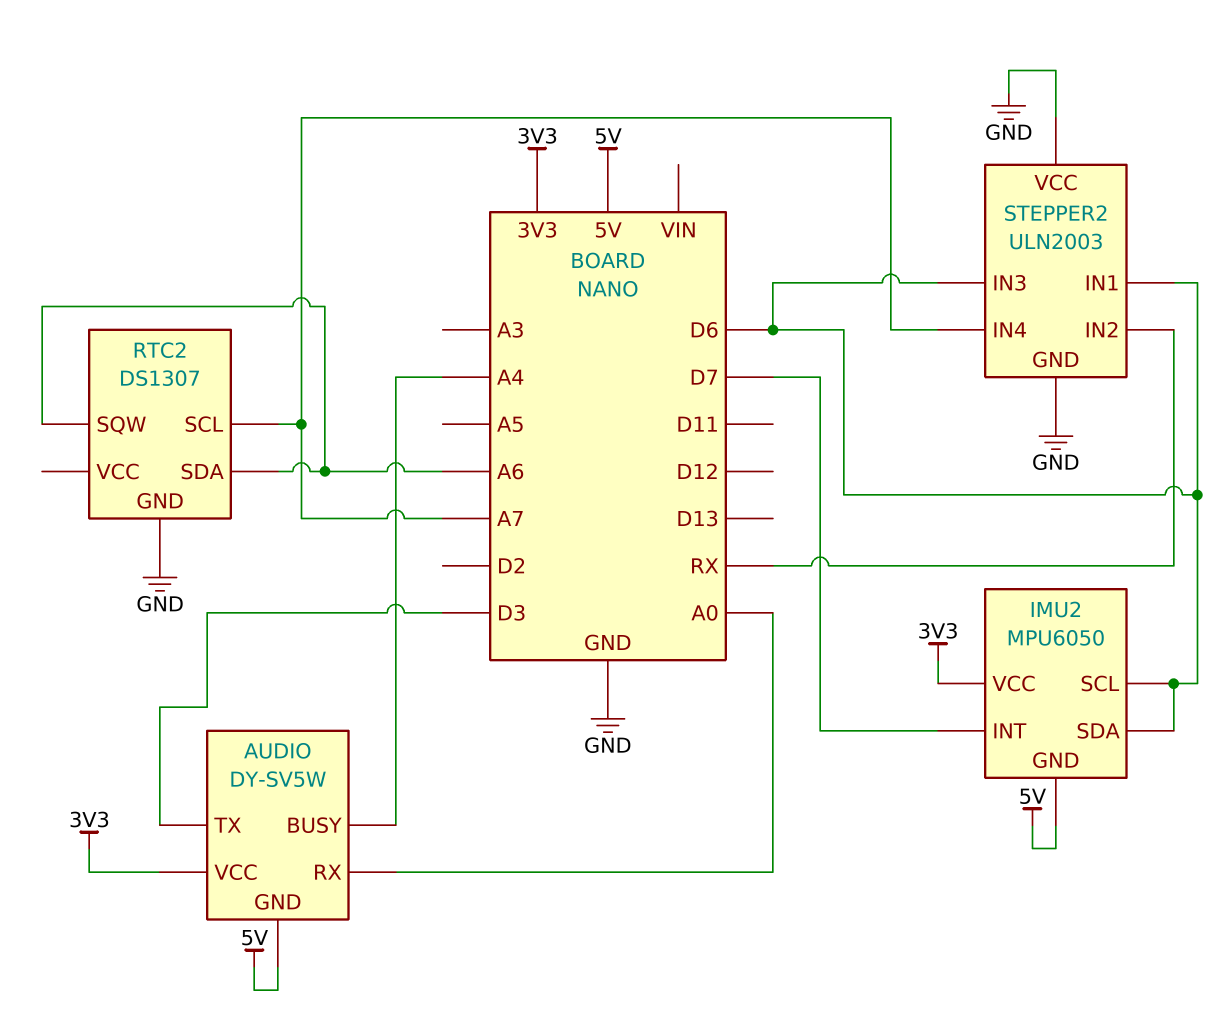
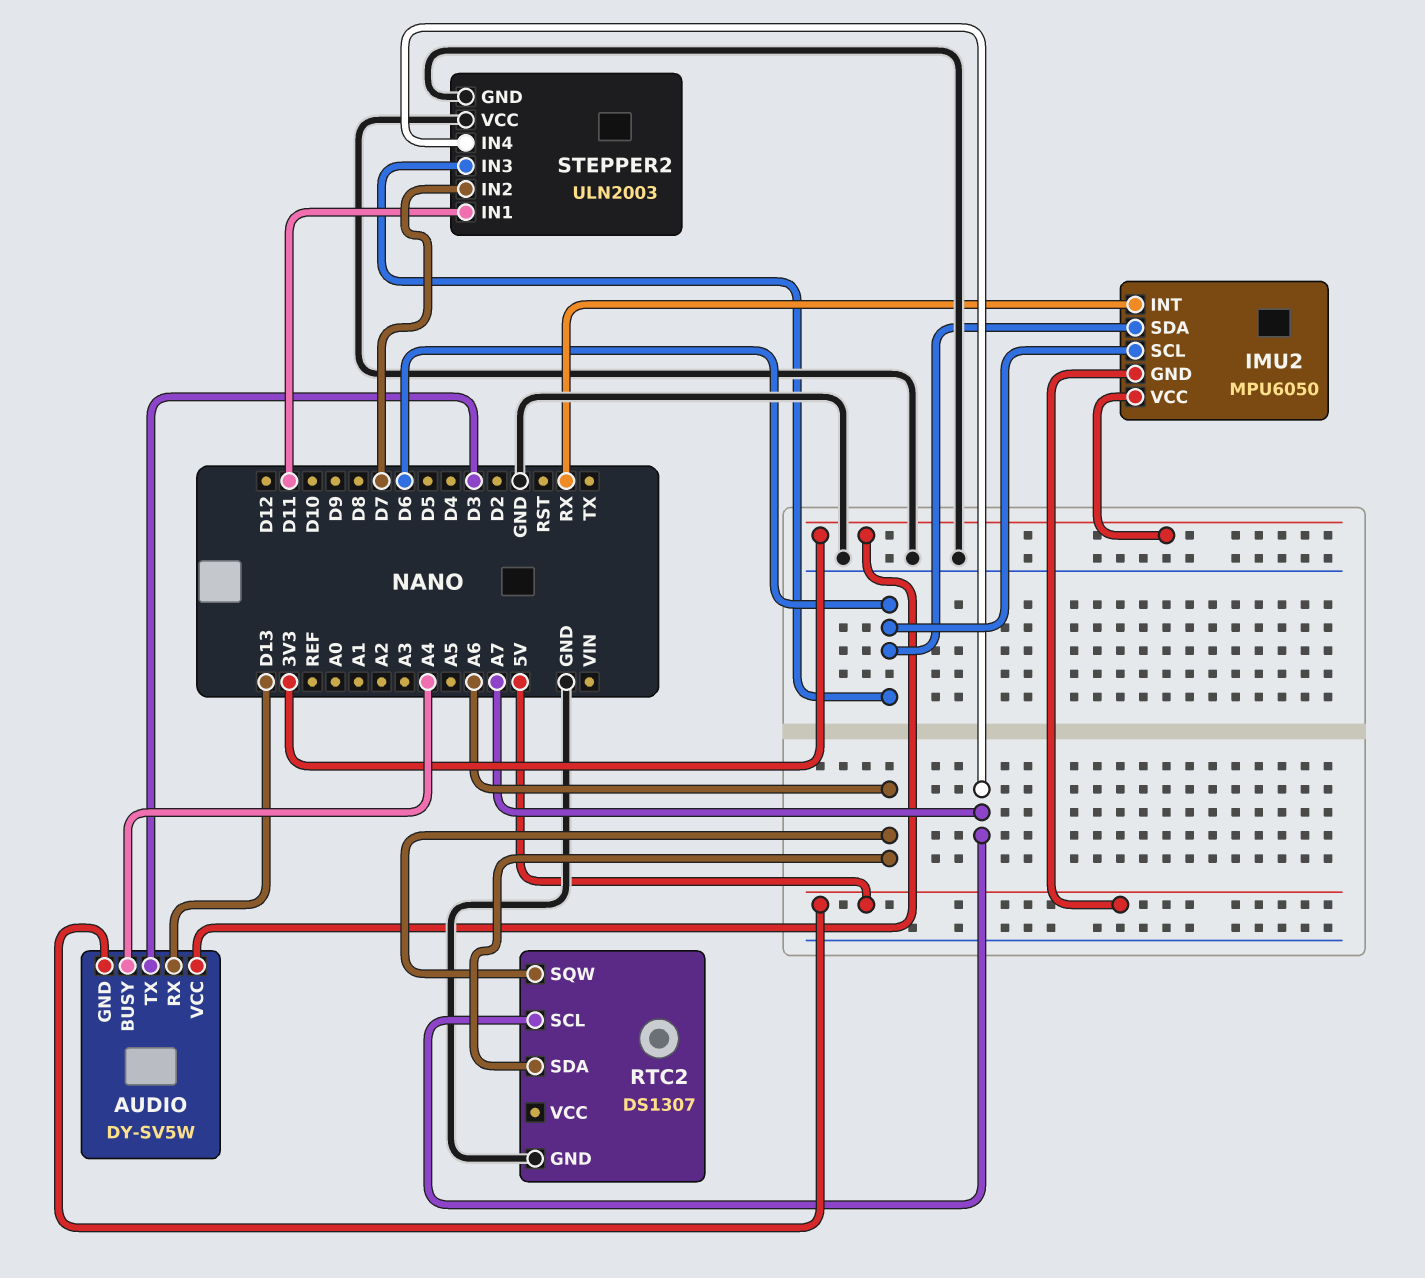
AUDIO pin RX: A0 -> D13
IMU2 pin INT: D7 -> RX
STEPPER2 pin IN1: D6 -> D11
STEPPER2 pin IN2: RX -> D7

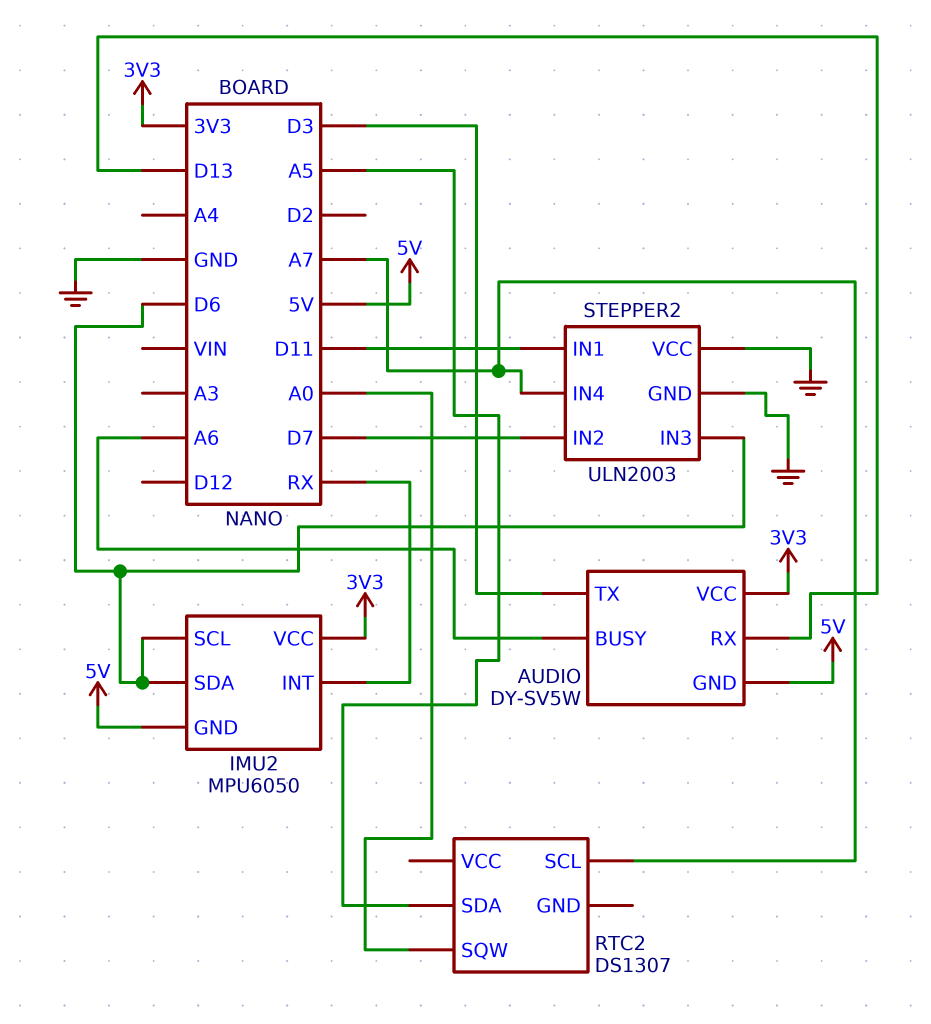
AUDIO pin BUSY: A4 -> A6
RTC2 pin GND: GND -> none
RTC2 pin SDA: A6 -> A5
RTC2 pin SQW: A6 -> A0

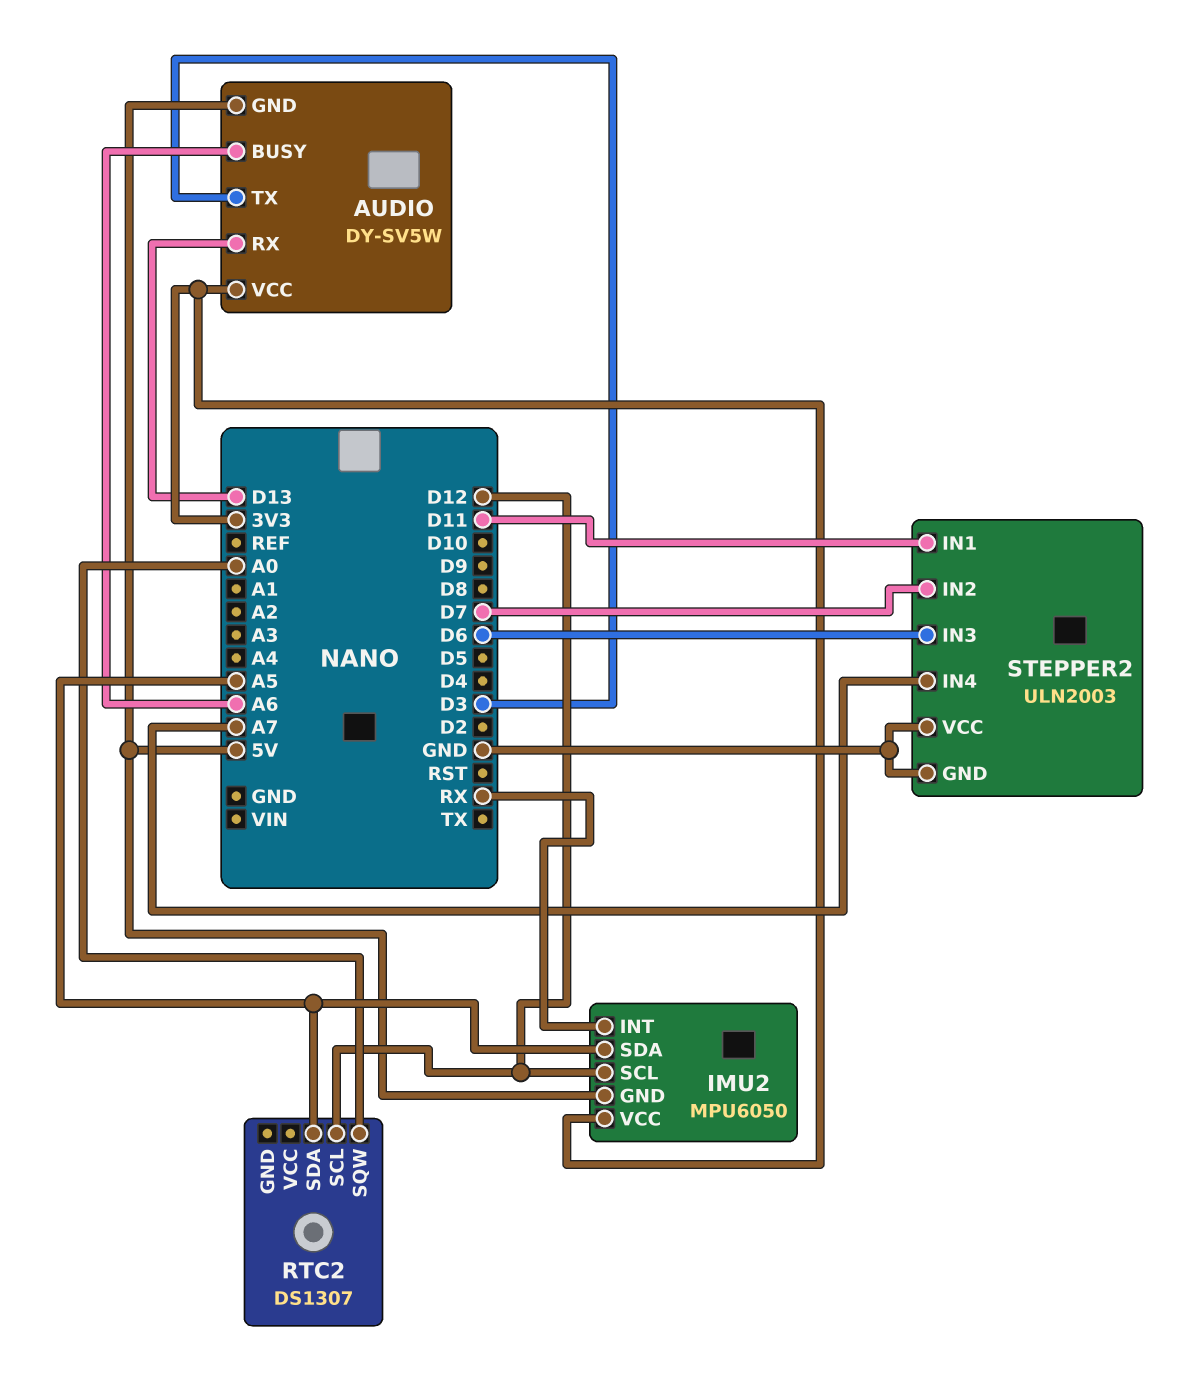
IMU2 pin SCL: D6 -> D12
IMU2 pin SDA: D6 -> A5
RTC2 pin SCL: A7 -> D12

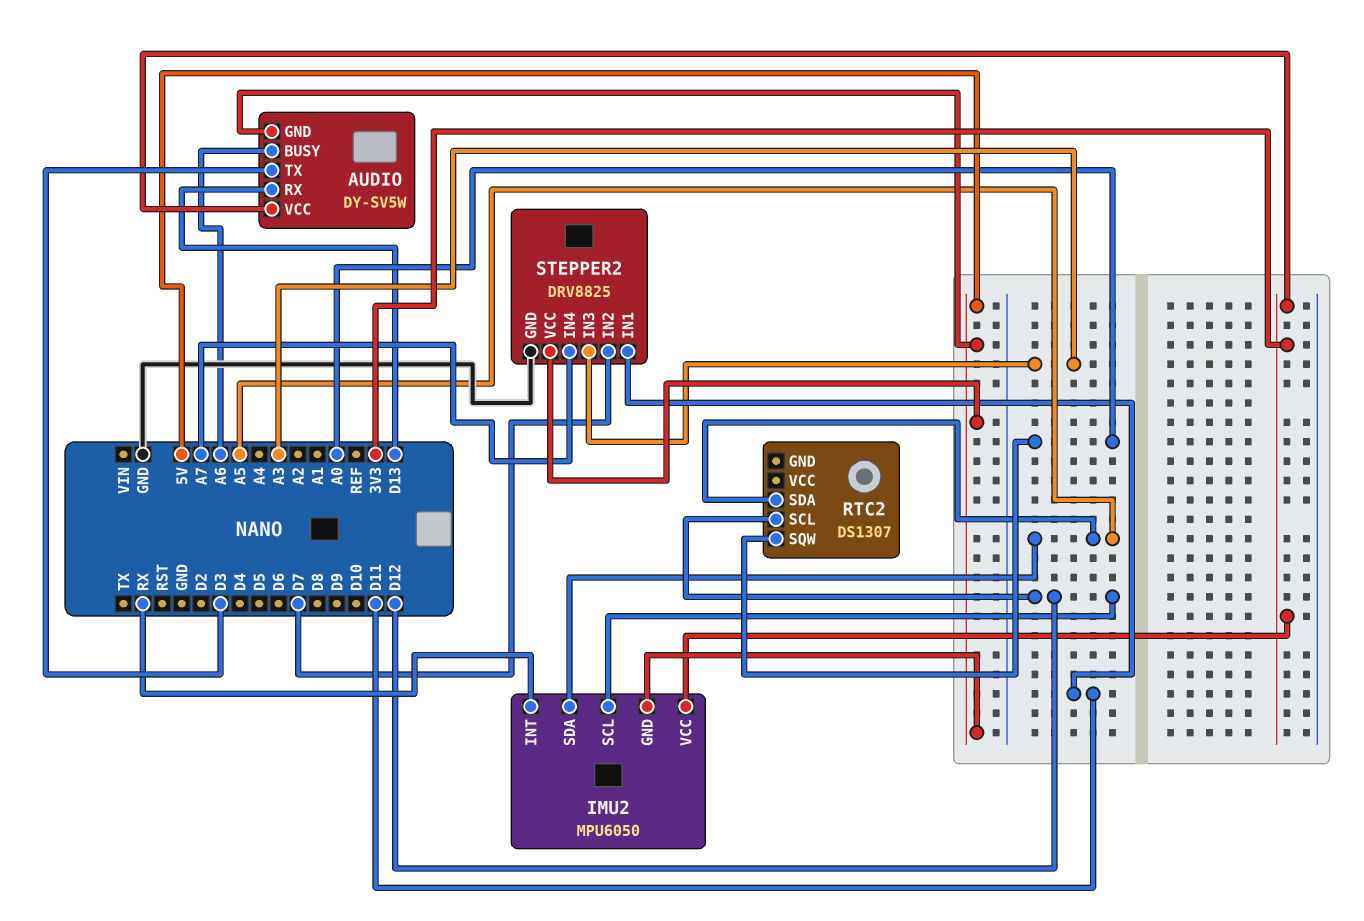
STEPPER2: ULN2003 -> DRV8825
STEPPER2 pin IN3: D6 -> A3
STEPPER2 pin VCC: GND -> 5V

